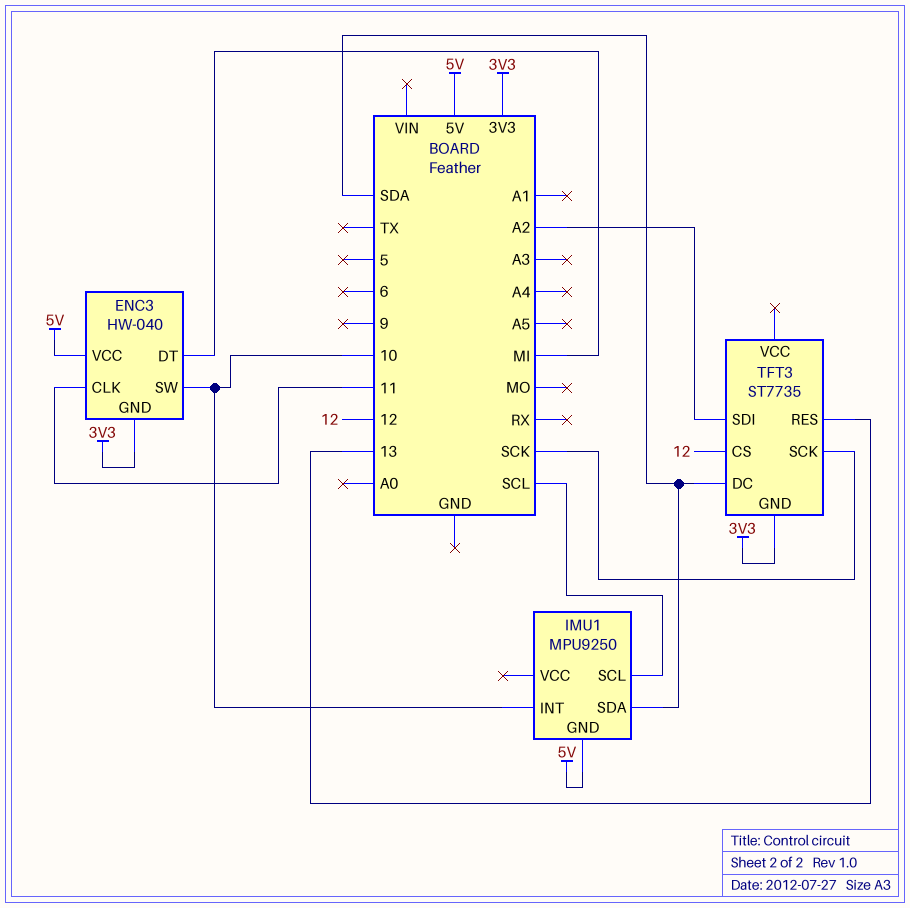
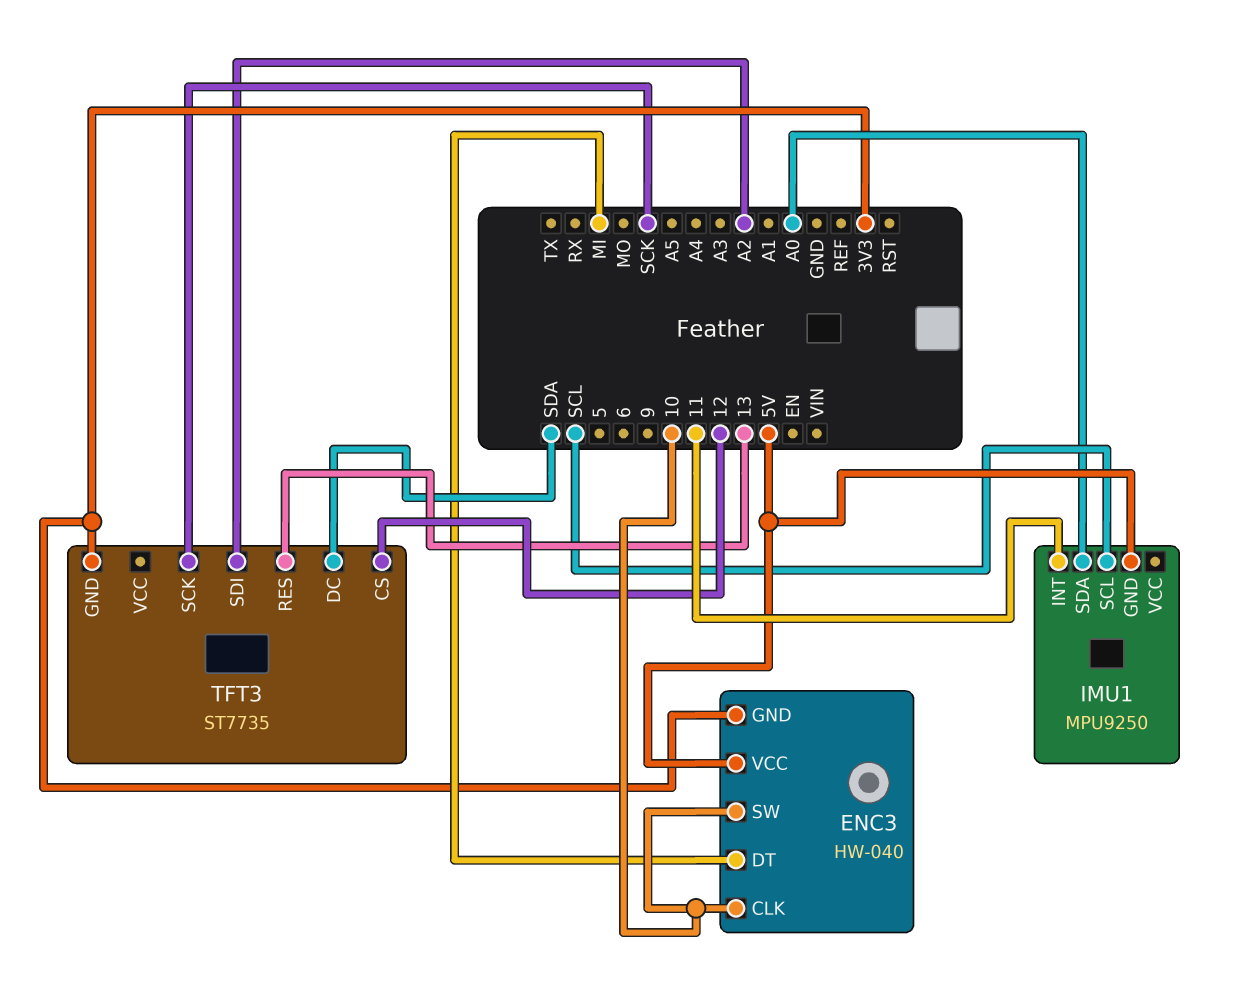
ENC3 pin CLK: 11 -> 10
IMU1 pin INT: 10 -> 11
IMU1 pin SDA: SDA -> A0

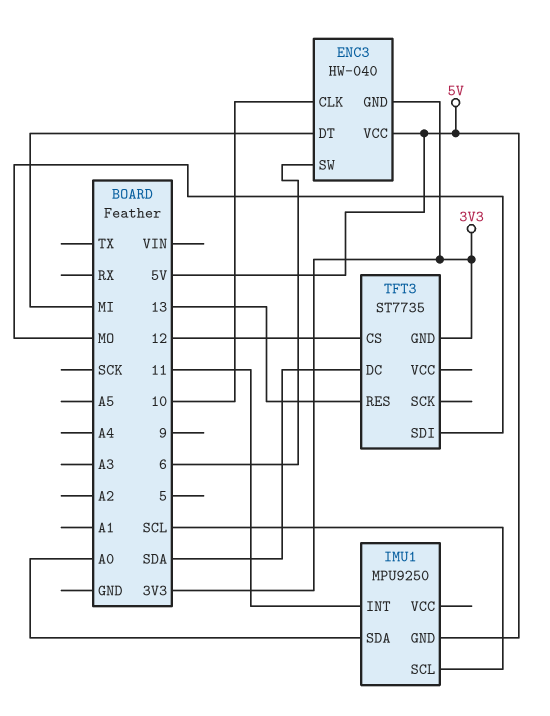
ENC3 pin SW: 10 -> 6
TFT3 pin SCK: SCK -> none
TFT3 pin SDI: A2 -> MO

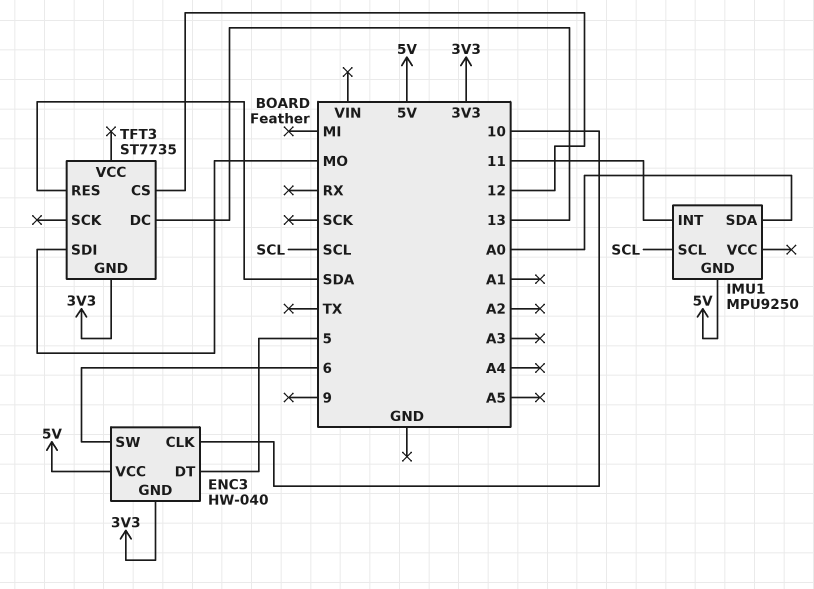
ENC3 pin DT: MI -> 5
TFT3 pin DC: SDA -> 13
TFT3 pin RES: 13 -> SDA

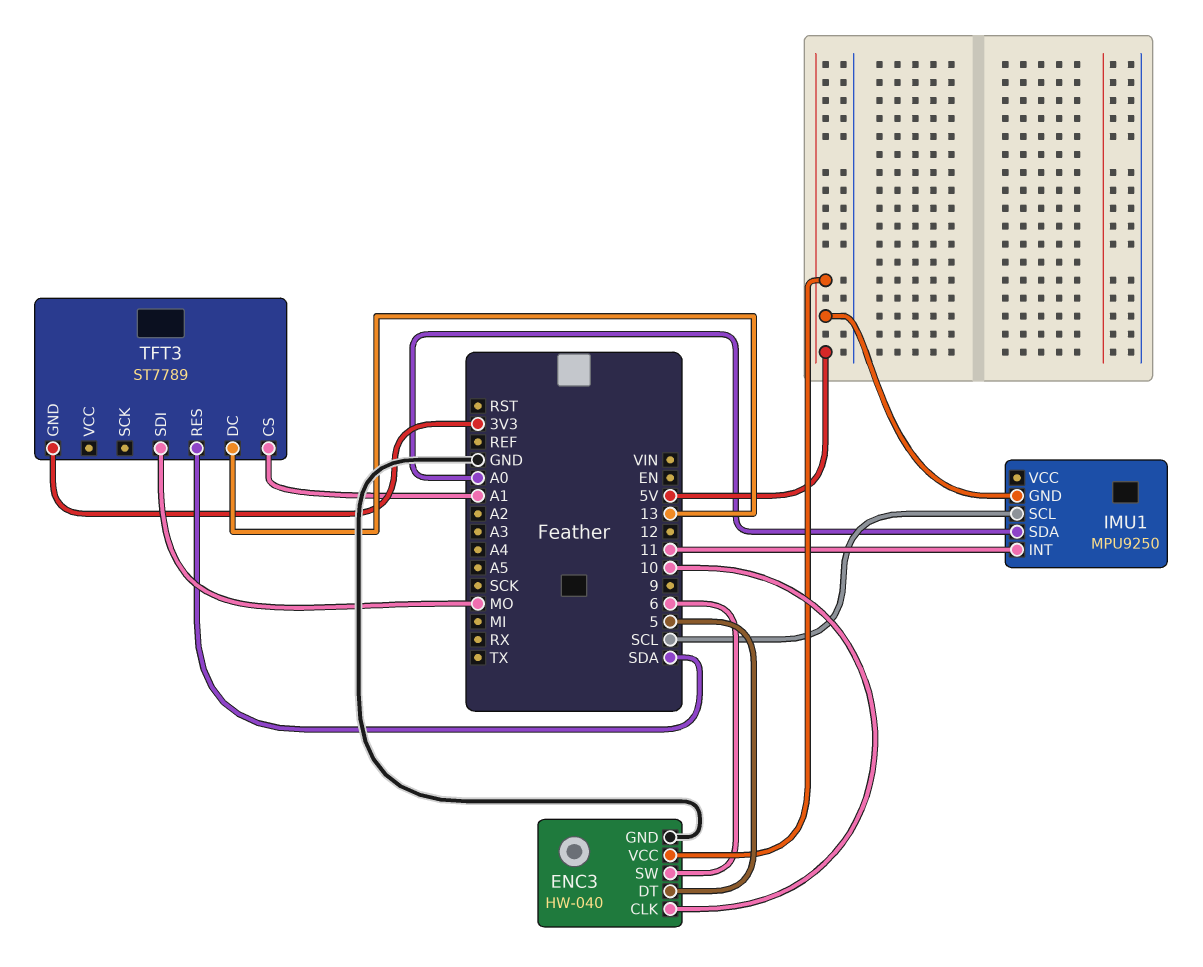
ENC3 pin GND: 3V3 -> GND
TFT3: ST7735 -> ST7789
TFT3 pin CS: 12 -> A1

